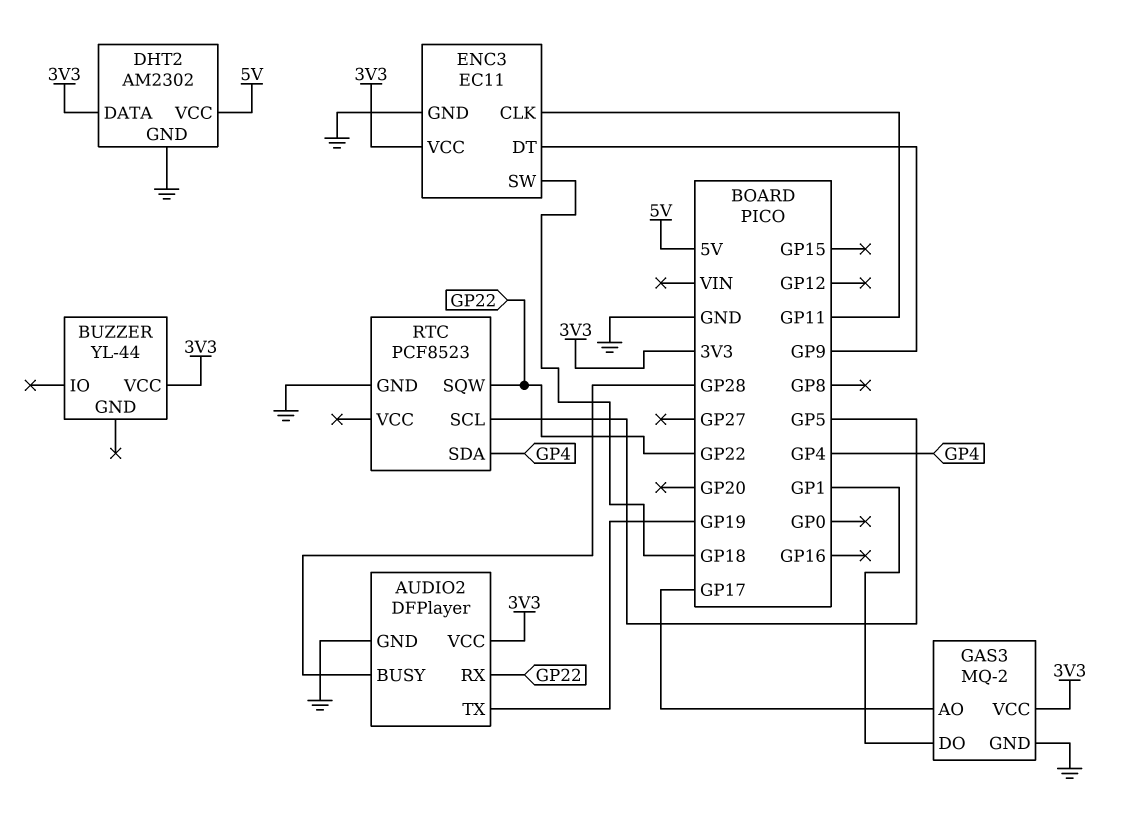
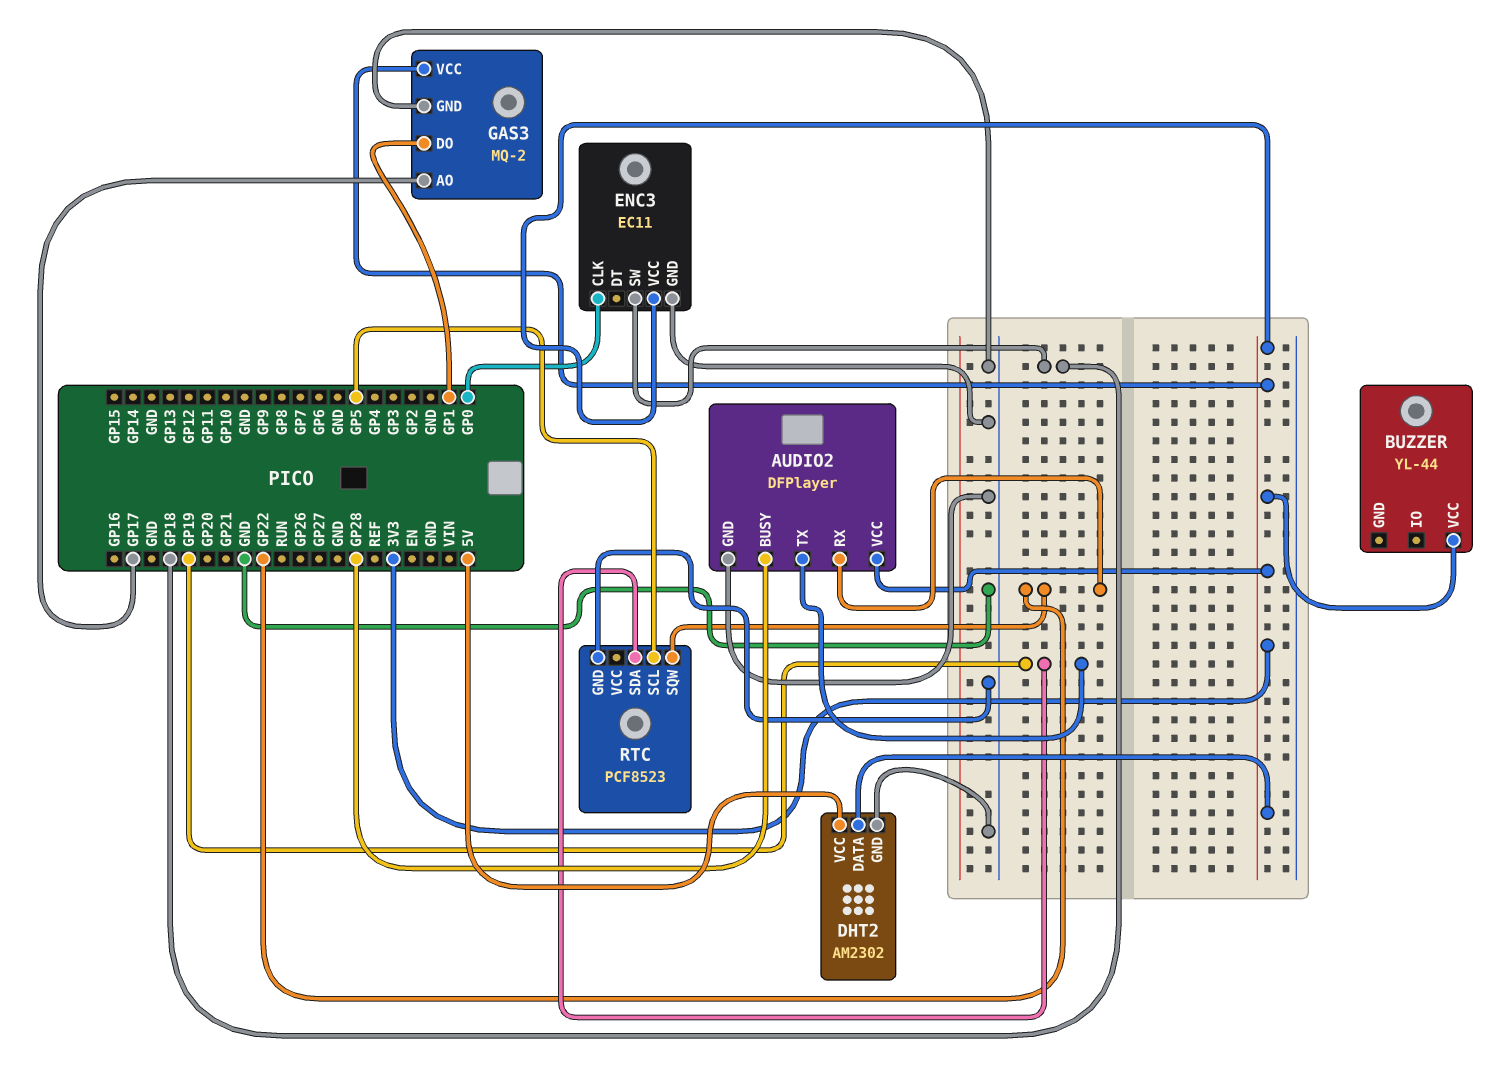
ENC3 pin CLK: GP11 -> GP0
ENC3 pin DT: GP9 -> none
RTC pin SDA: GP4 -> GP19

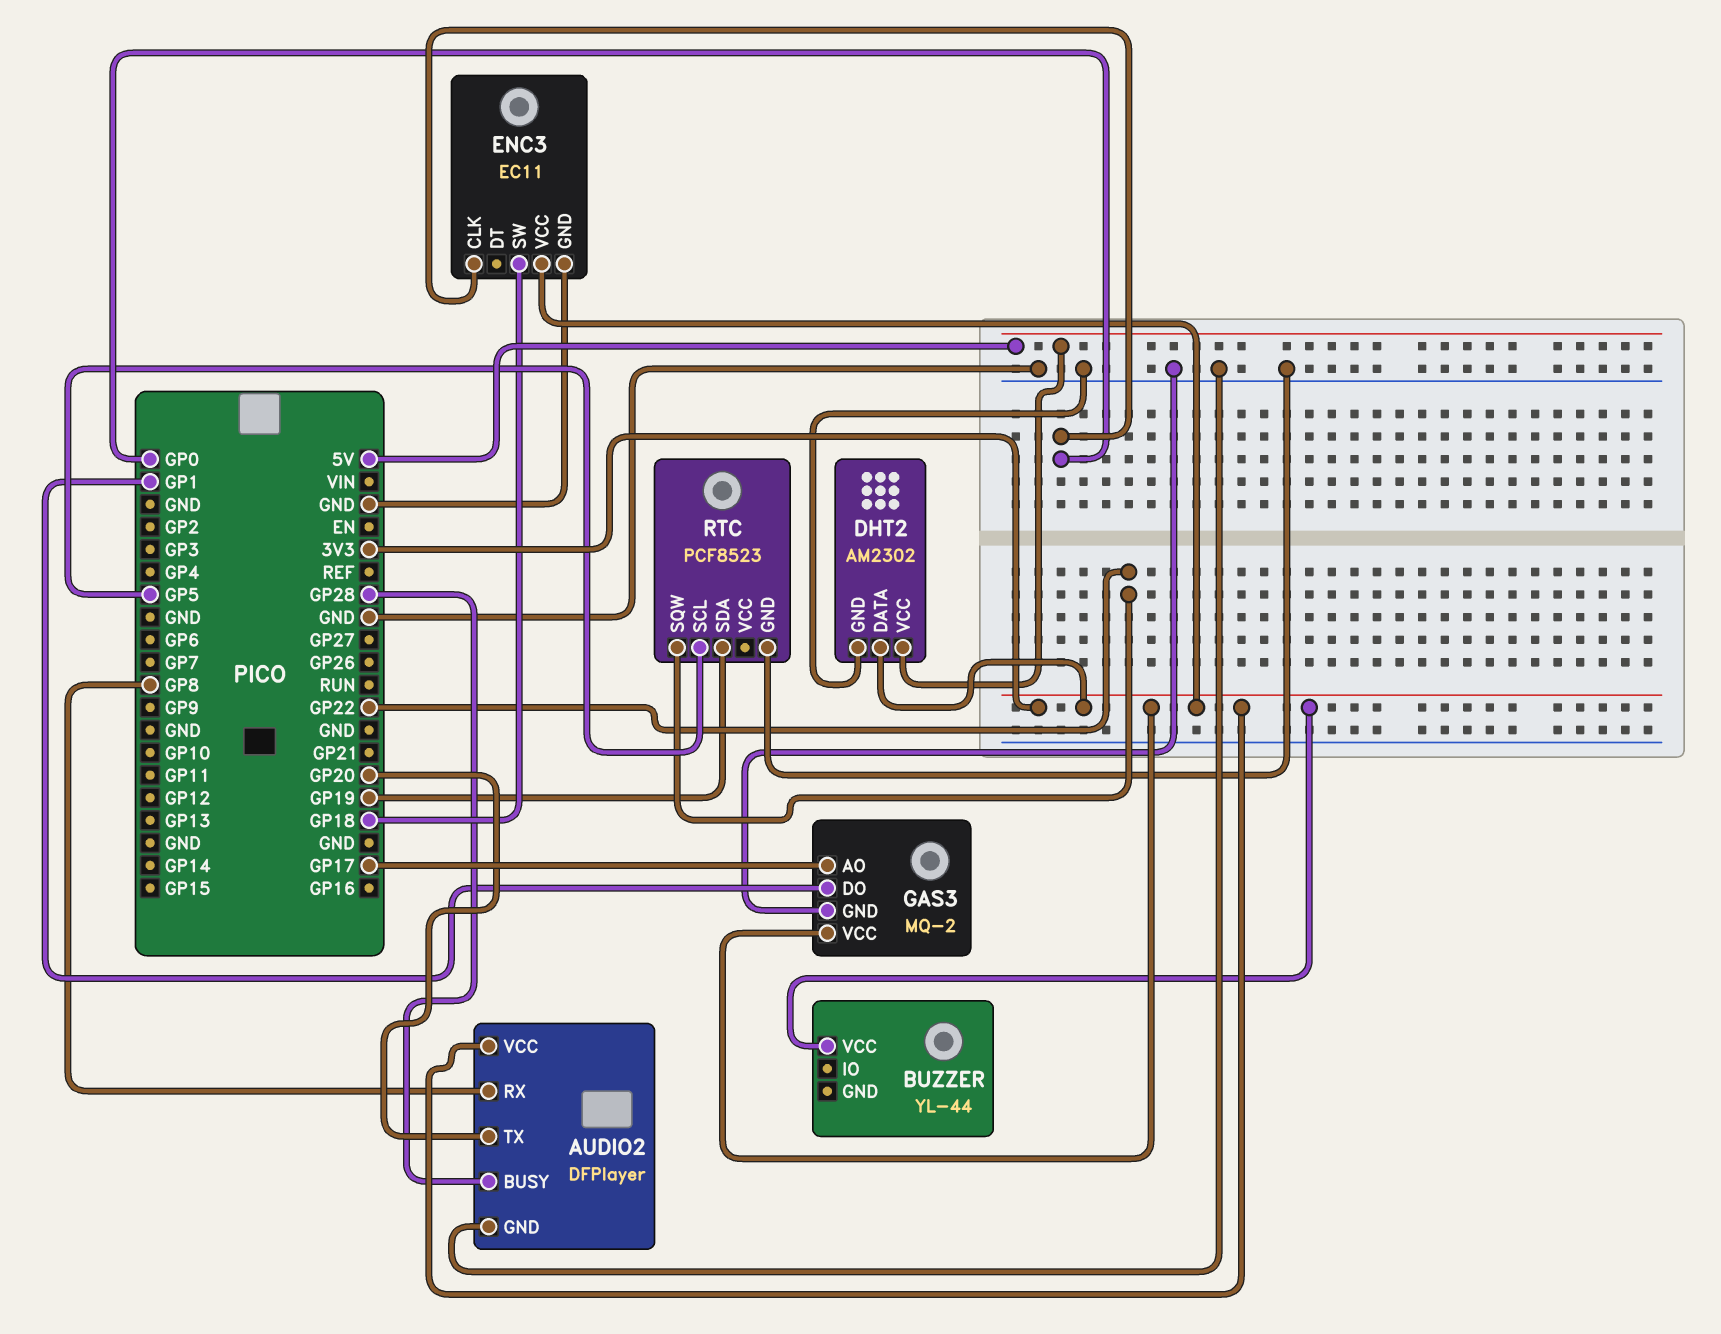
AUDIO2 pin RX: GP22 -> GP8
AUDIO2 pin TX: GP19 -> GP20

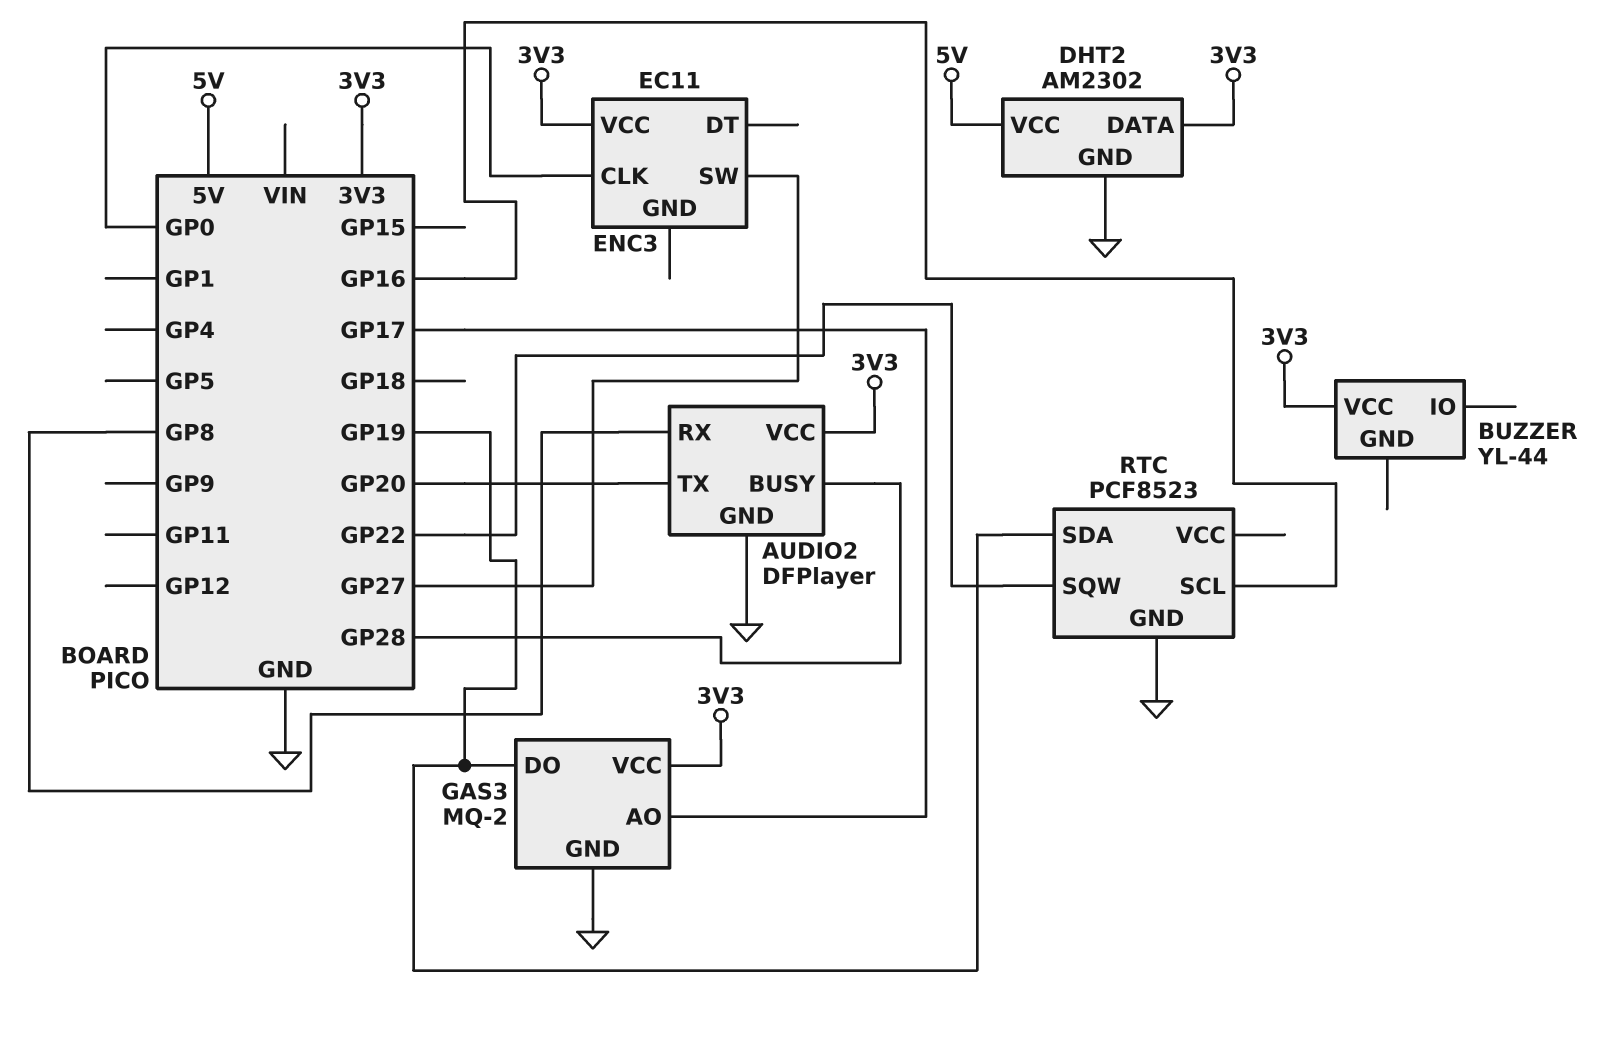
ENC3 pin GND: GND -> none
ENC3 pin SW: GP18 -> GP27
GAS3 pin DO: GP1 -> GP19
RTC pin SCL: GP5 -> GP16

